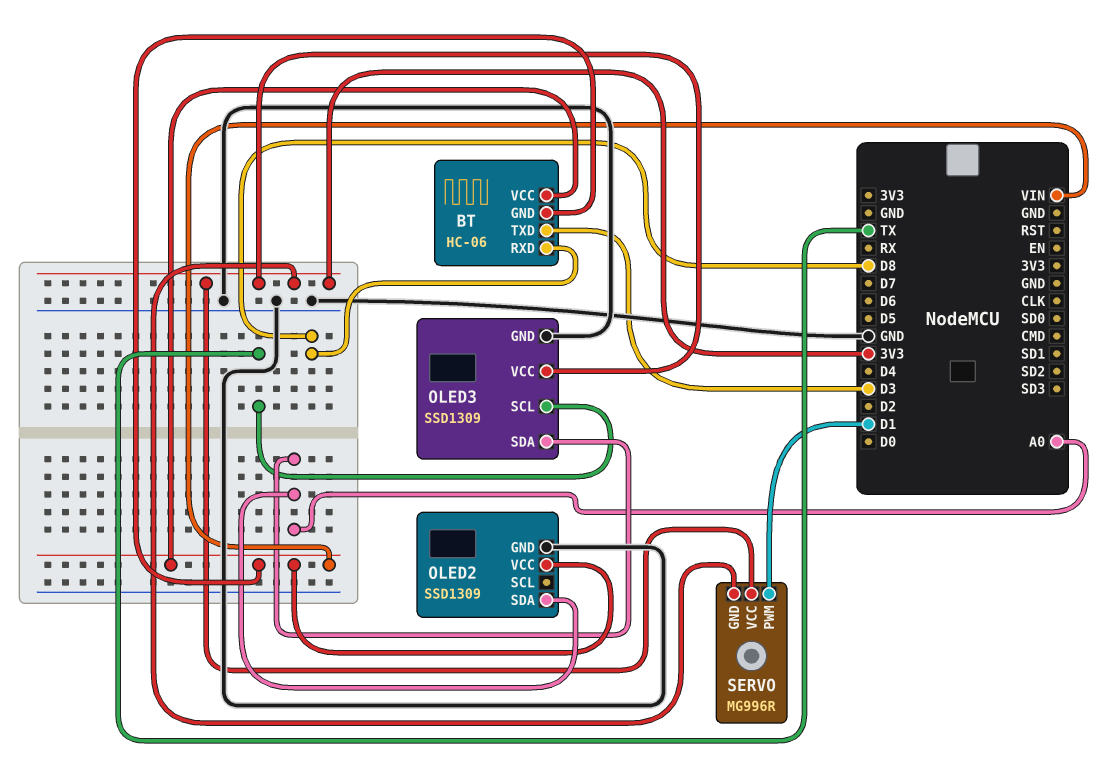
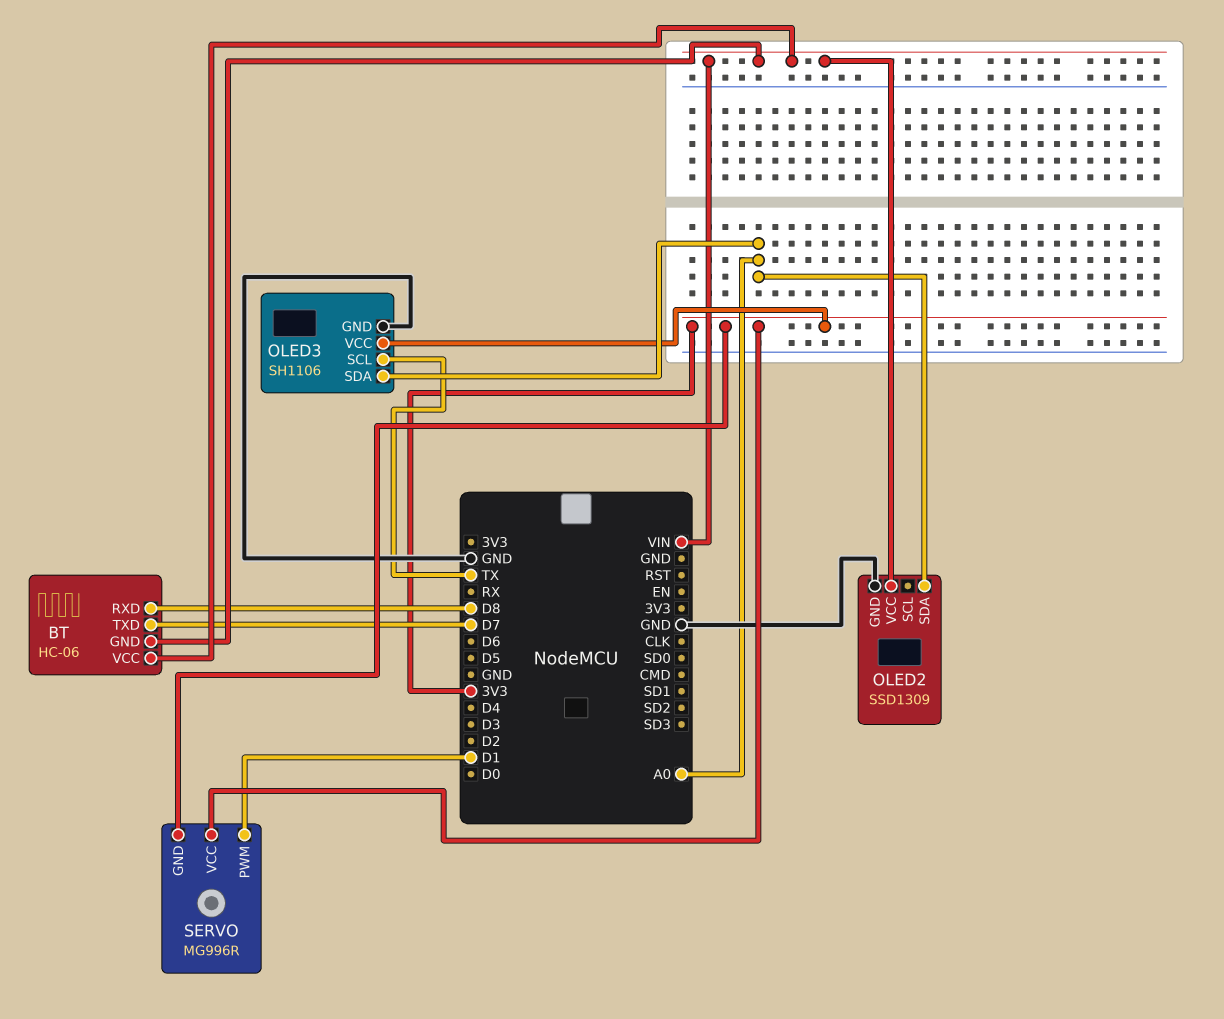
BT pin TXD: D3 -> D7
OLED3: SSD1309 -> SH1106

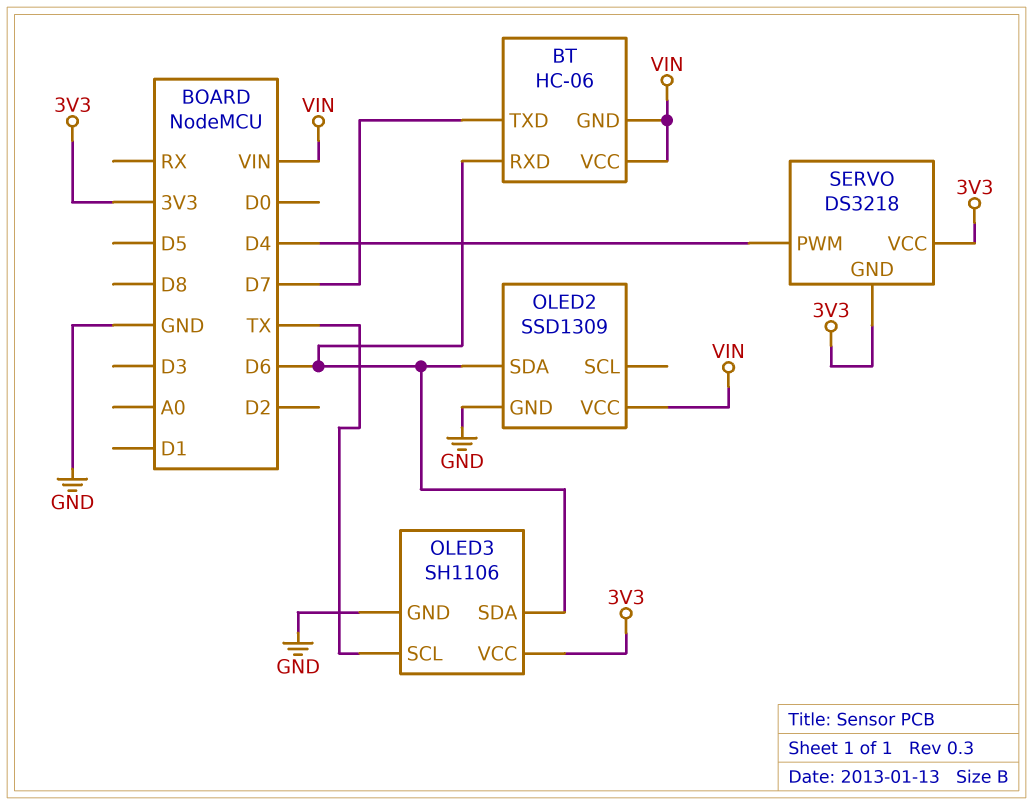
BT pin RXD: D8 -> D6
OLED2 pin SDA: A0 -> D6
OLED3 pin SDA: A0 -> D6
SERVO: MG996R -> DS3218
SERVO pin PWM: D1 -> D4

